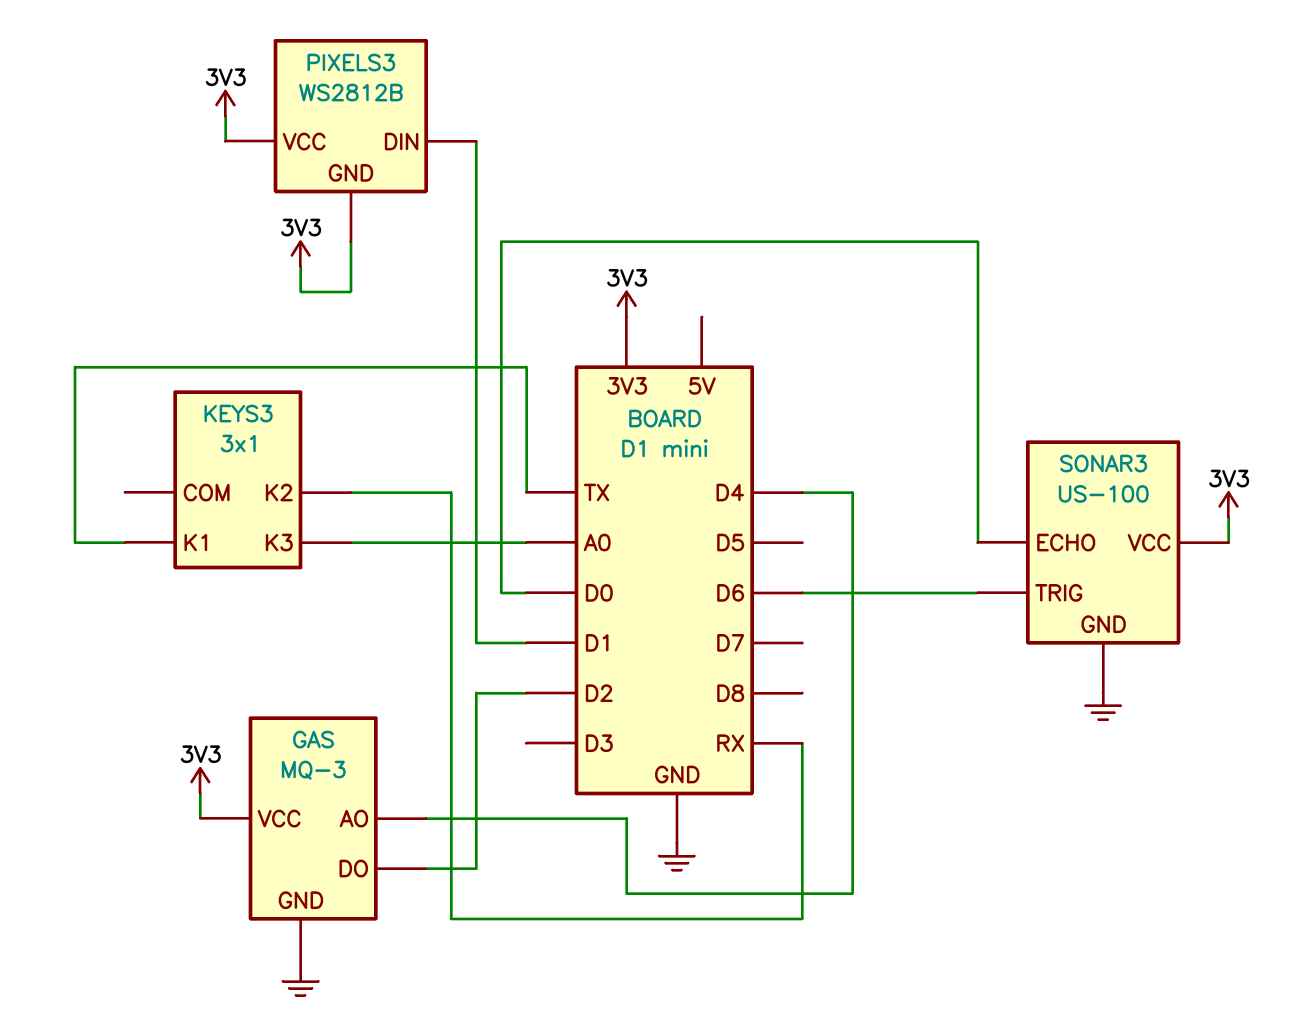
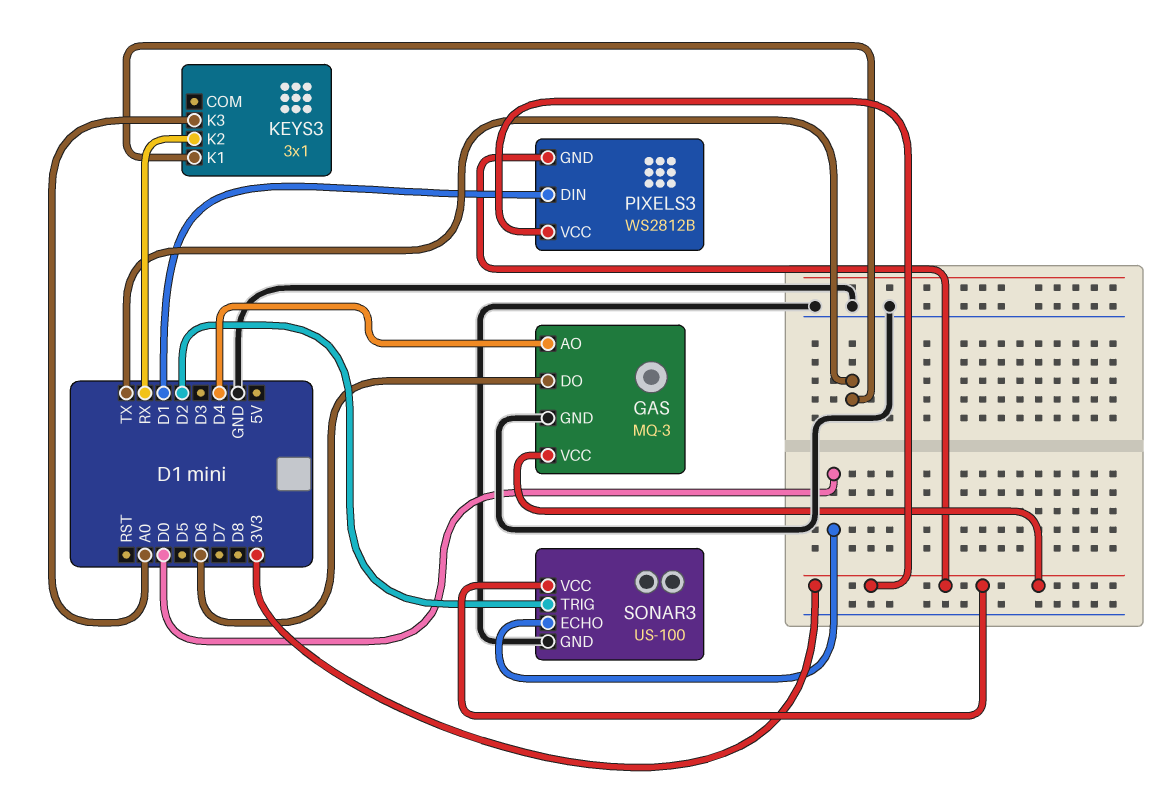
GAS pin DO: D2 -> D6
SONAR3 pin TRIG: D6 -> D2

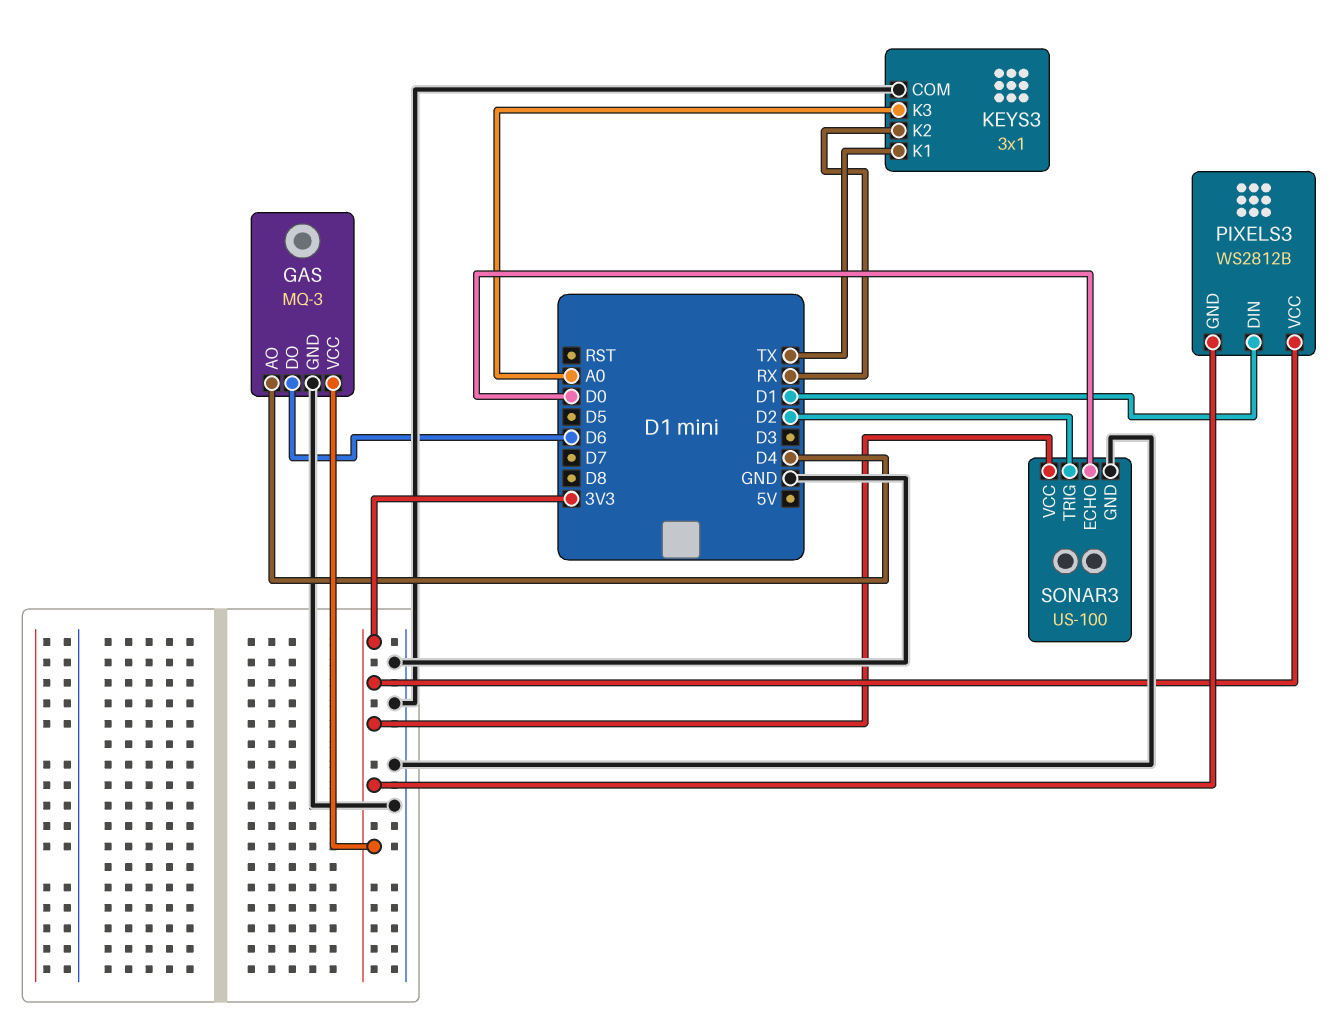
KEYS3 pin COM: none -> GND

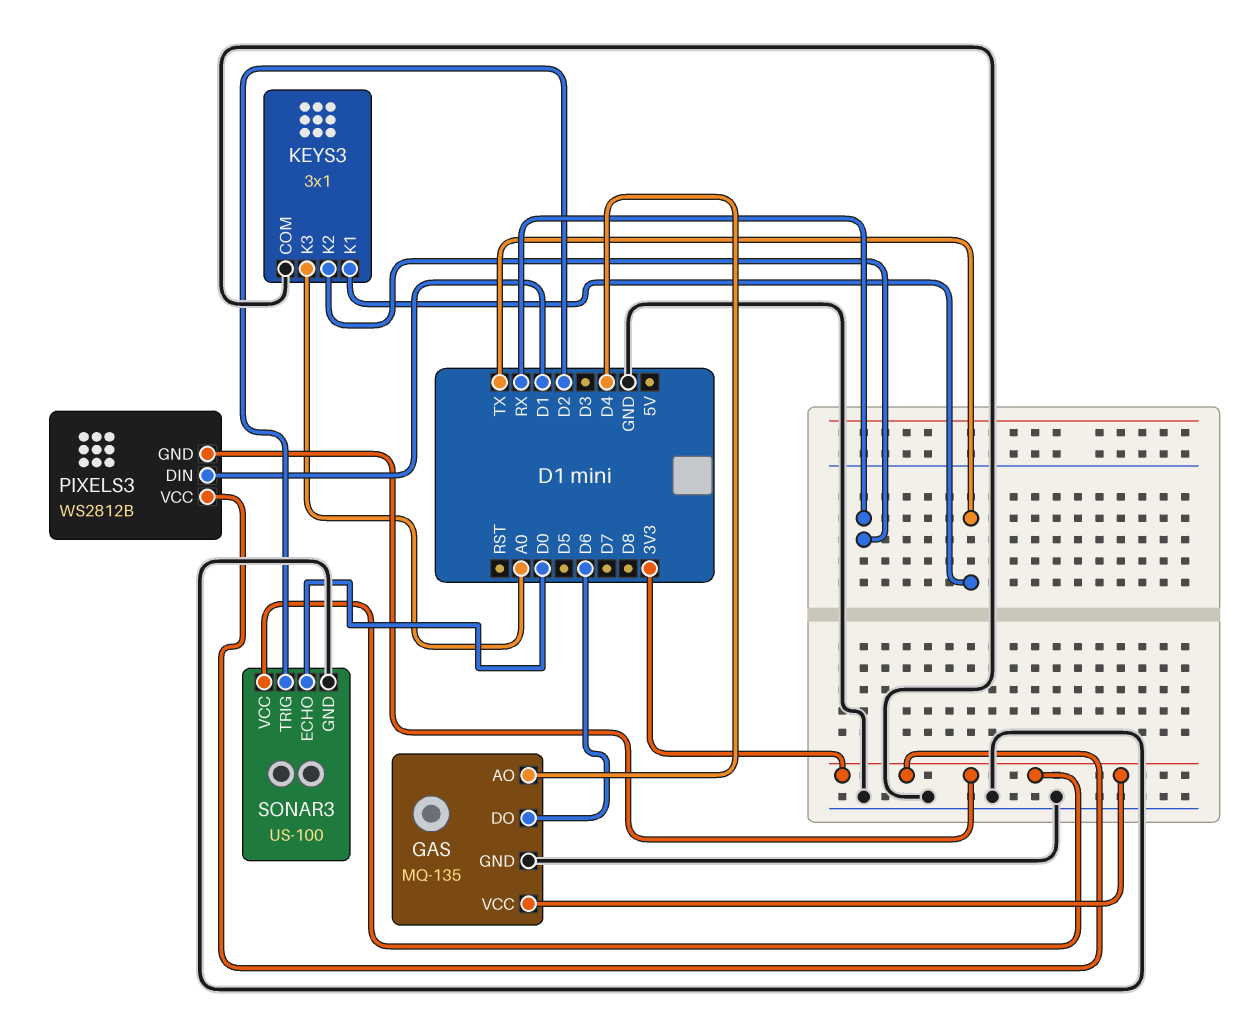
GAS: MQ-3 -> MQ-135

